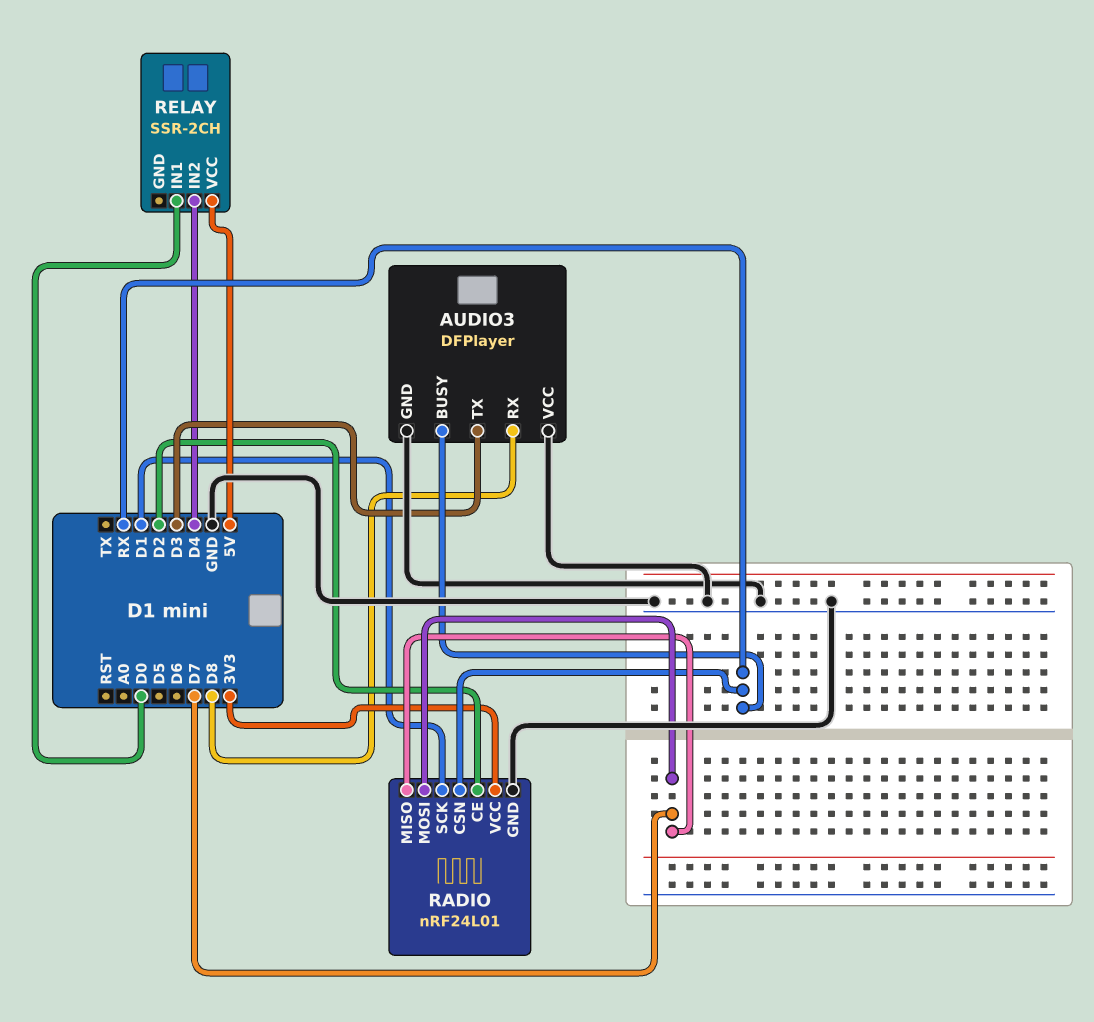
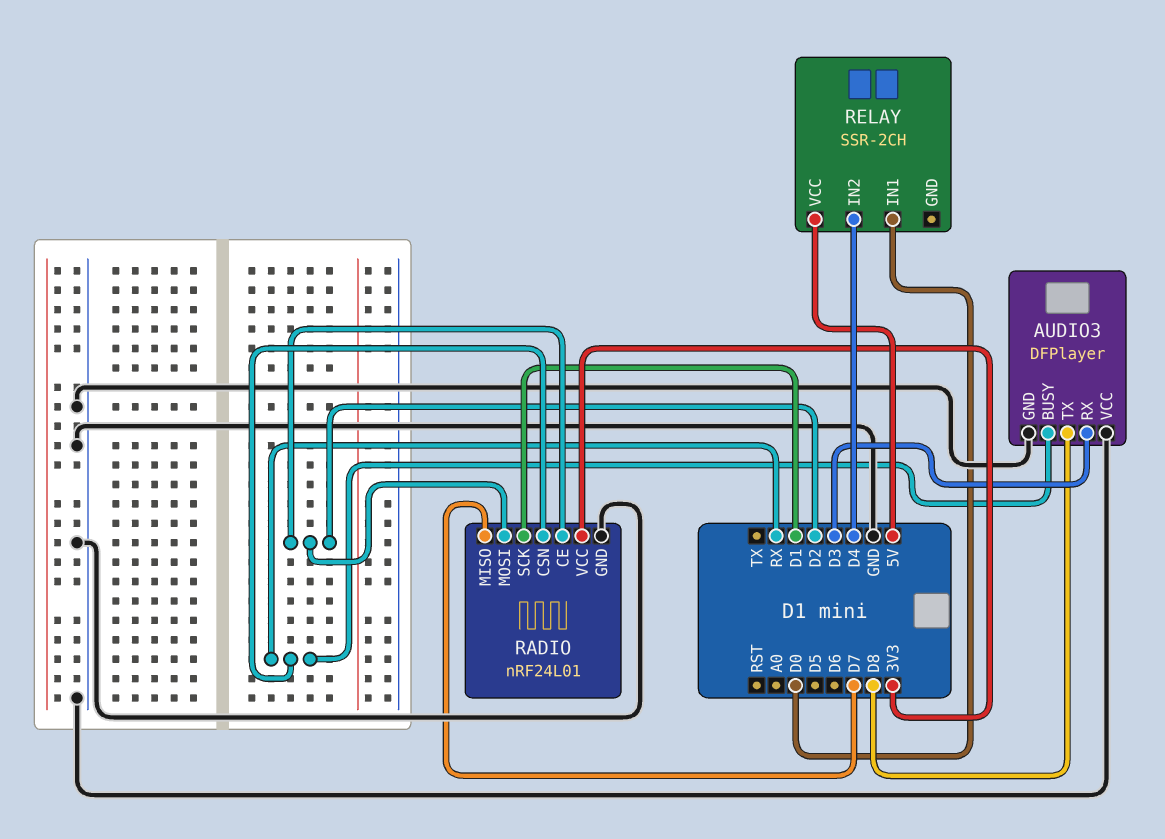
AUDIO3 pin RX: D8 -> D3
AUDIO3 pin TX: D3 -> D8
RADIO pin MOSI: D7 -> D2

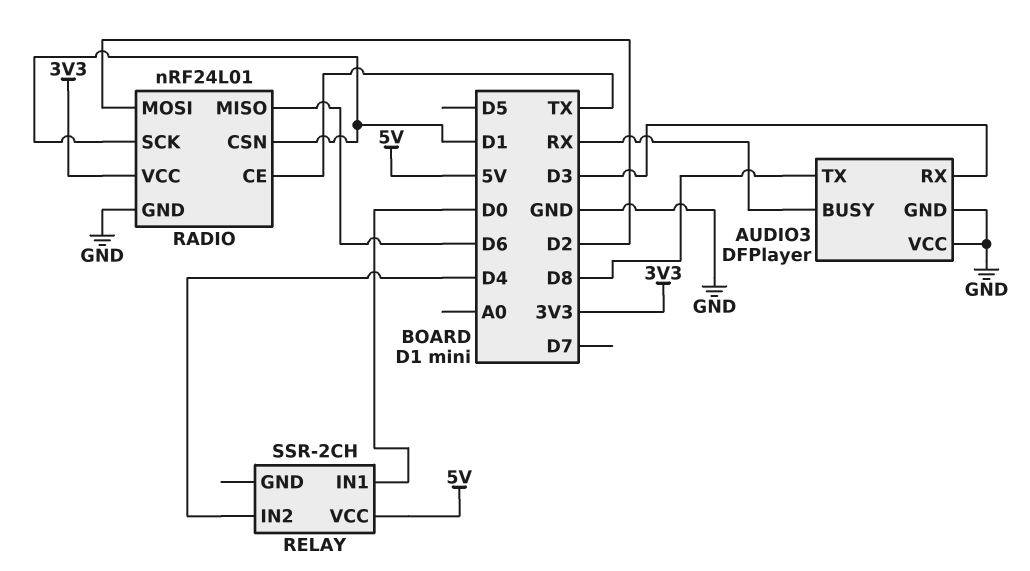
RADIO pin CE: D2 -> TX
RADIO pin CSN: RX -> D1
RADIO pin MISO: D7 -> D6

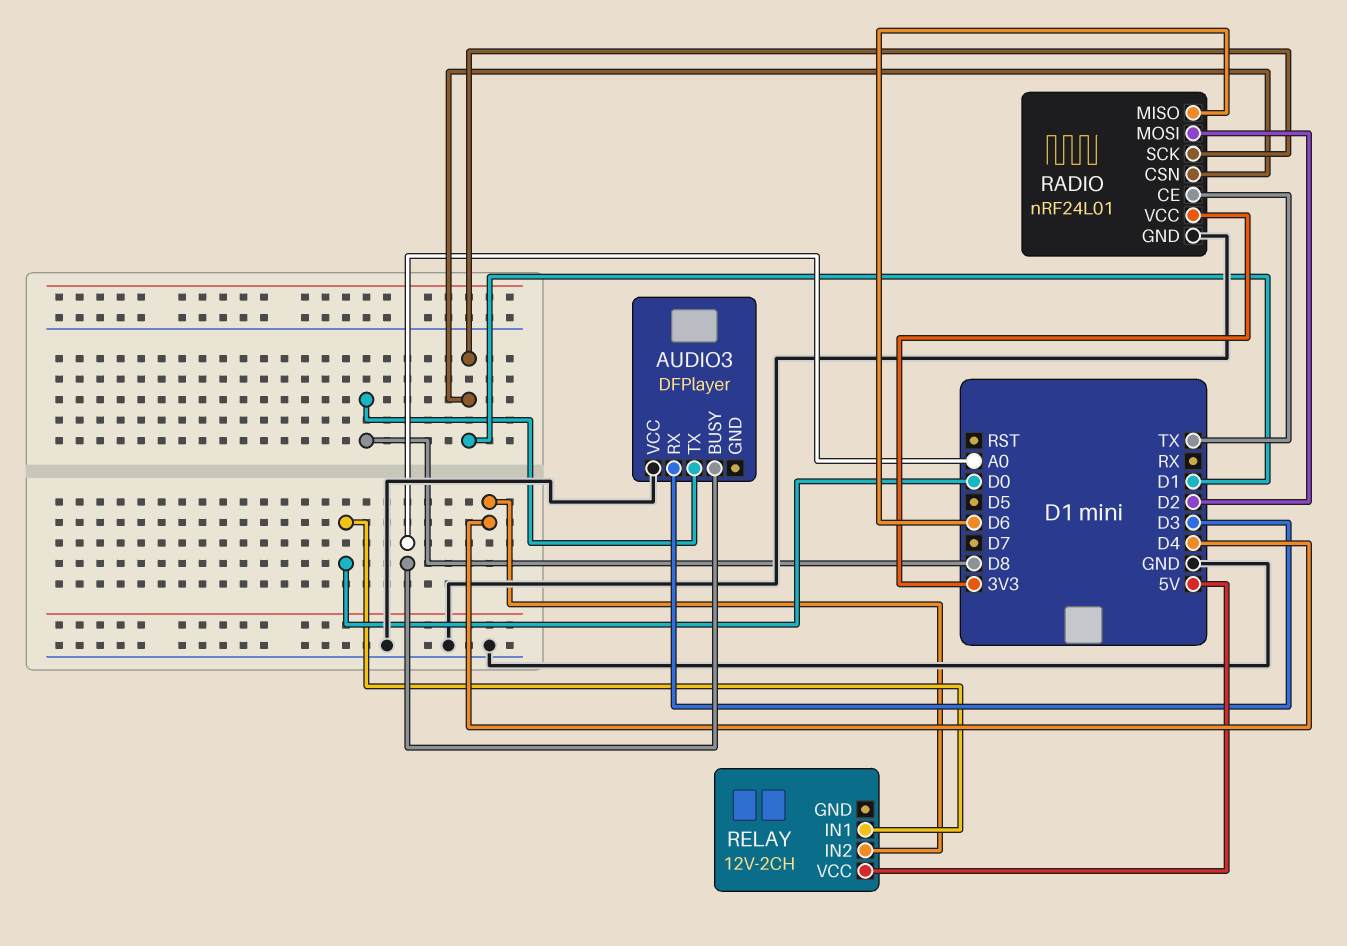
AUDIO3 pin BUSY: RX -> A0
AUDIO3 pin GND: GND -> none
RELAY: SSR-2CH -> 12V-2CH

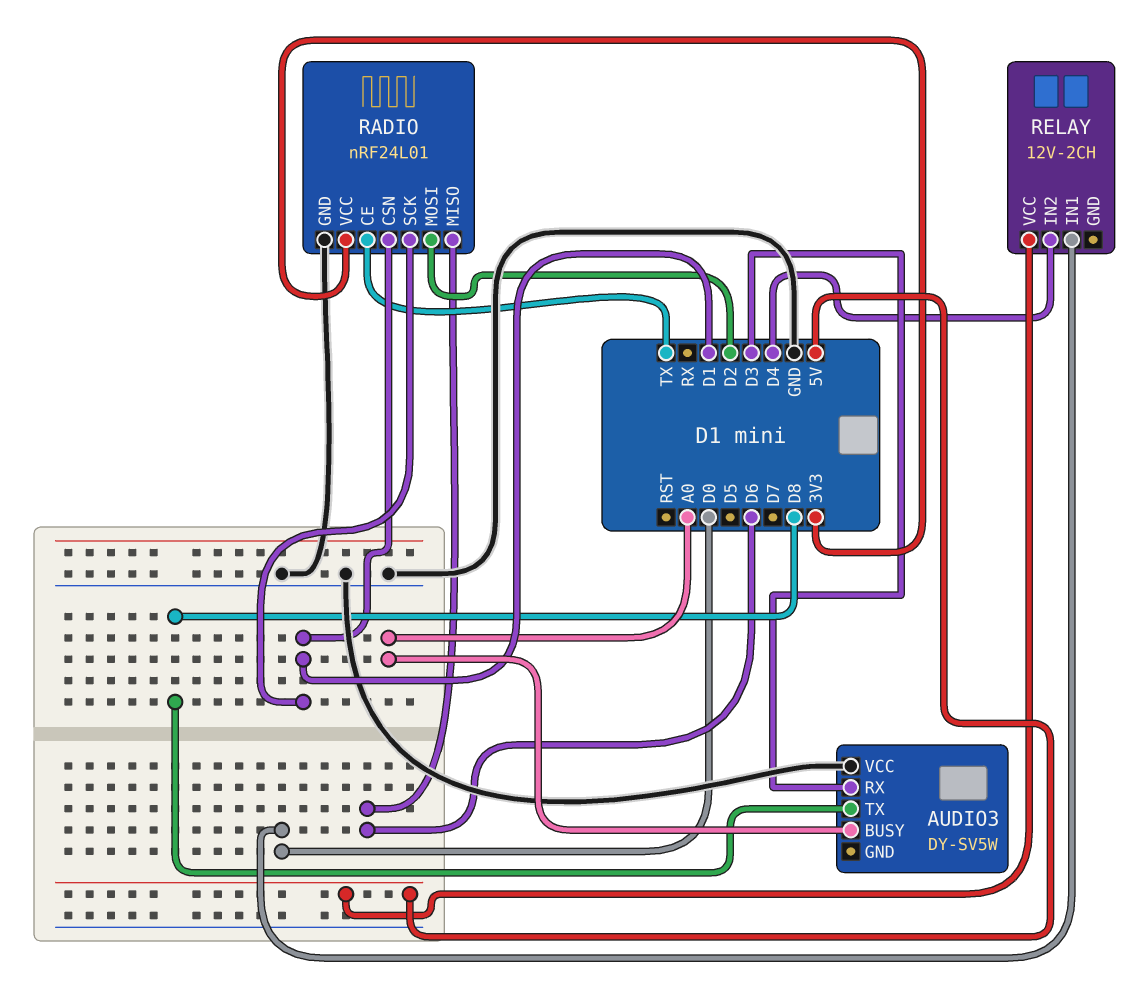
AUDIO3: DFPlayer -> DY-SV5W

